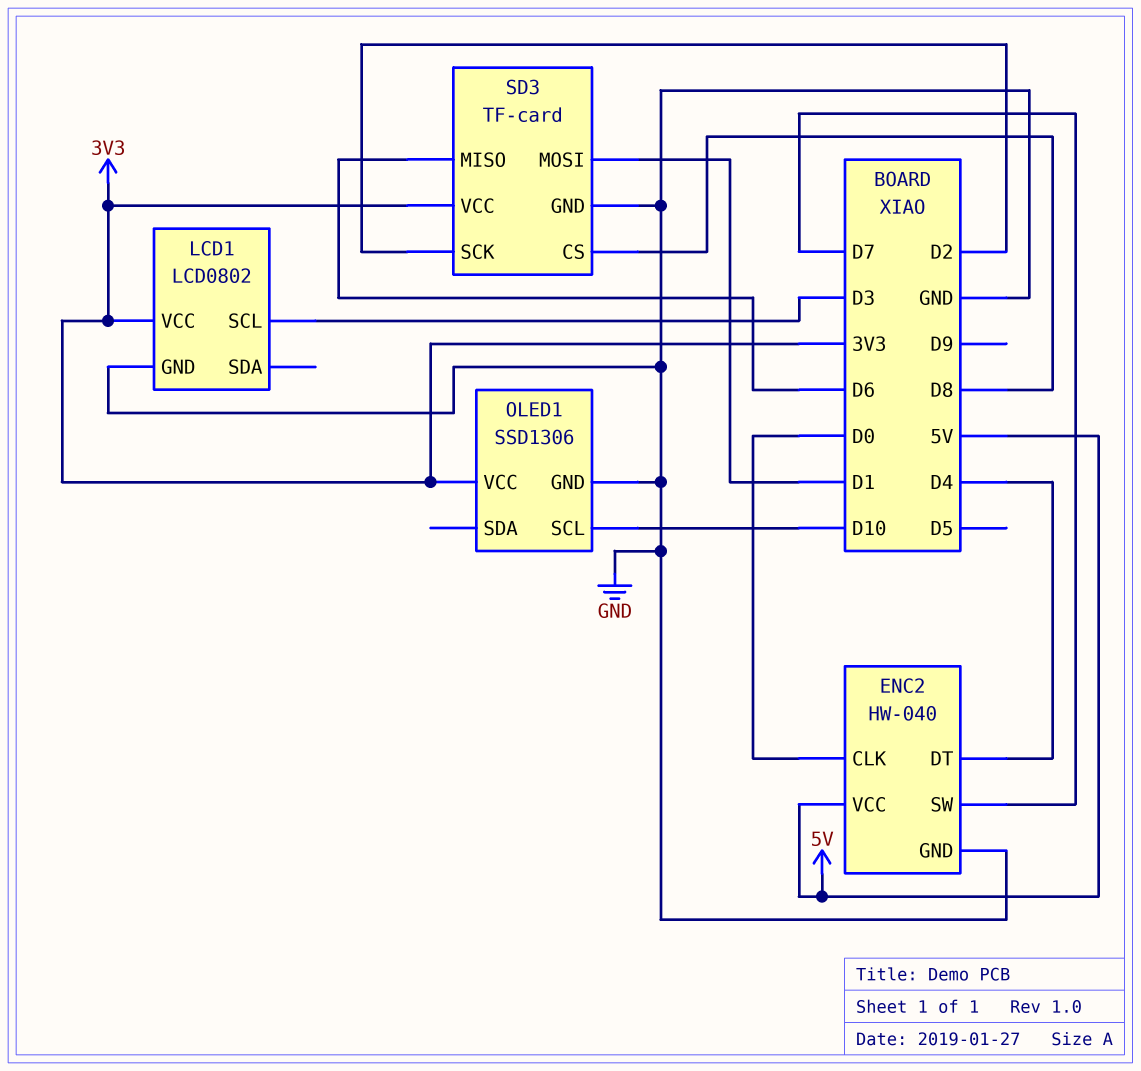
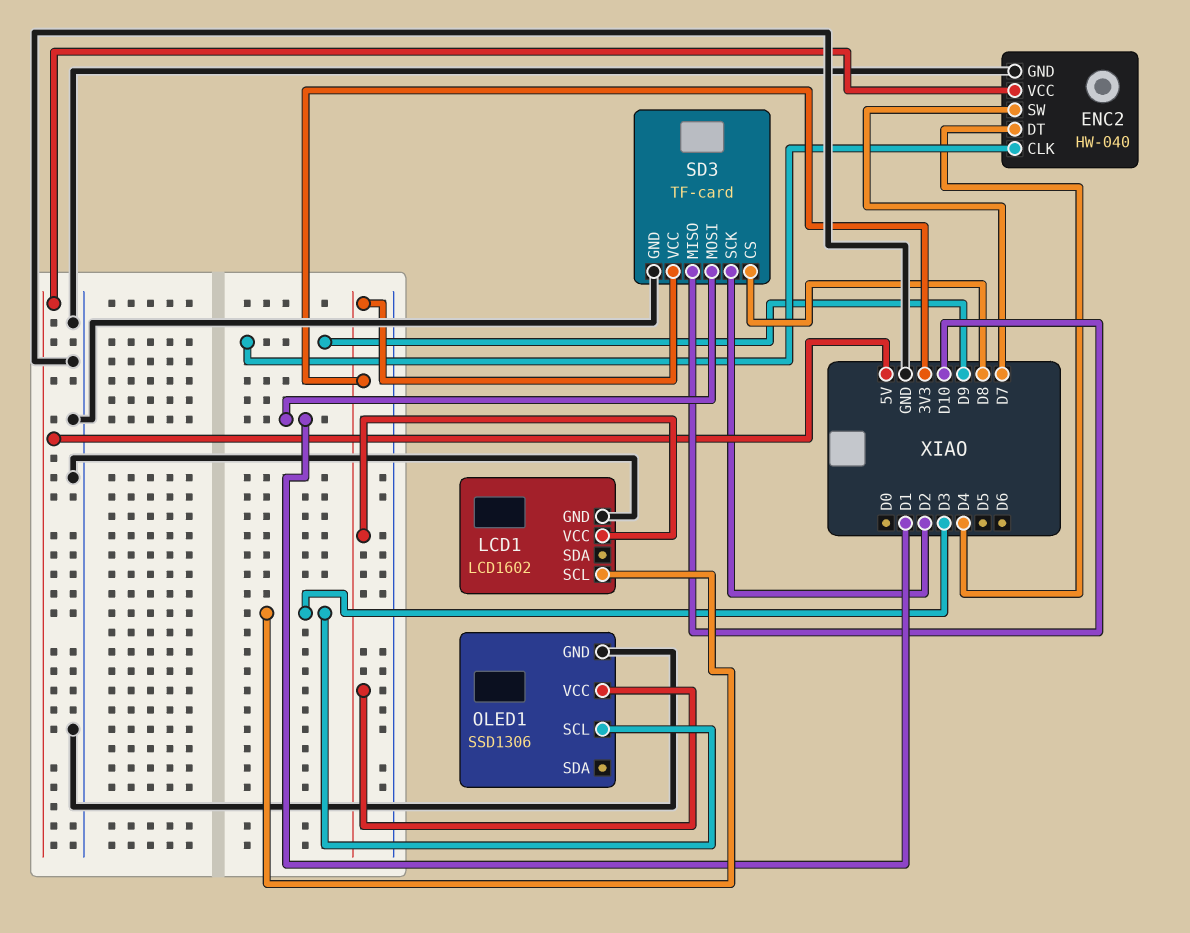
ENC2 pin CLK: D0 -> D9
LCD1: LCD0802 -> LCD1602
OLED1 pin SCL: D10 -> D3
SD3 pin MISO: D6 -> D10

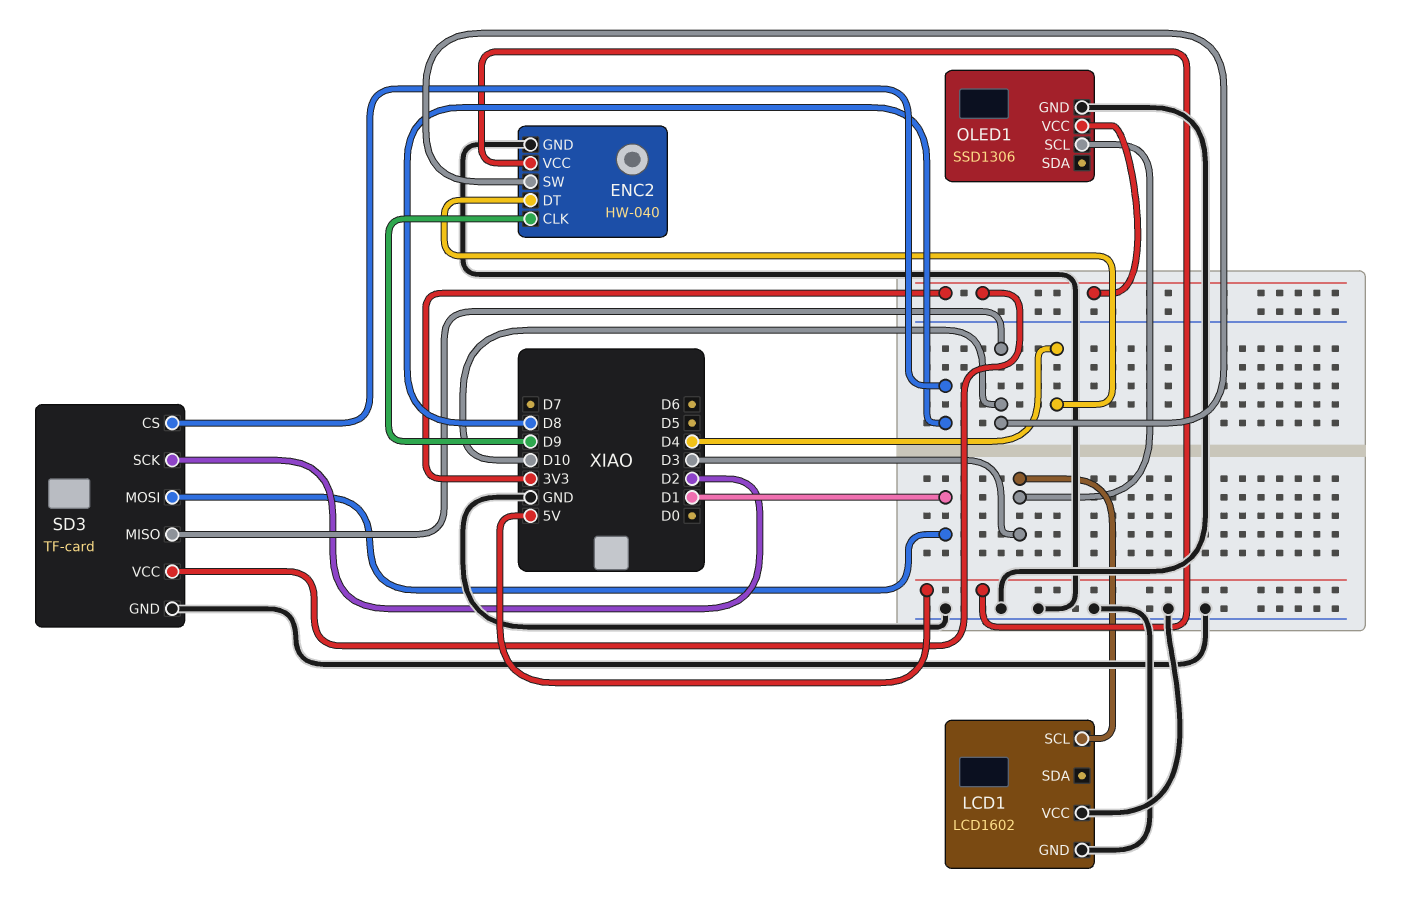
ENC2 pin SW: D7 -> D10
LCD1 pin VCC: 3V3 -> GND

